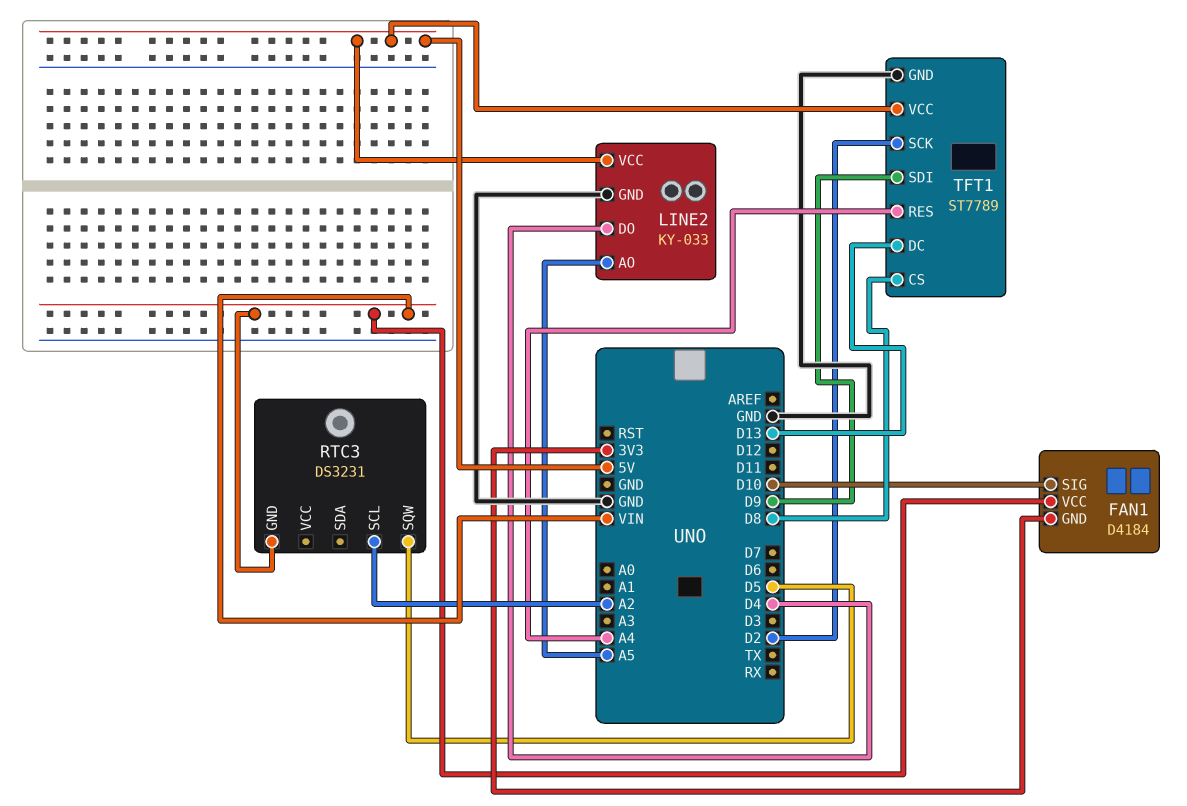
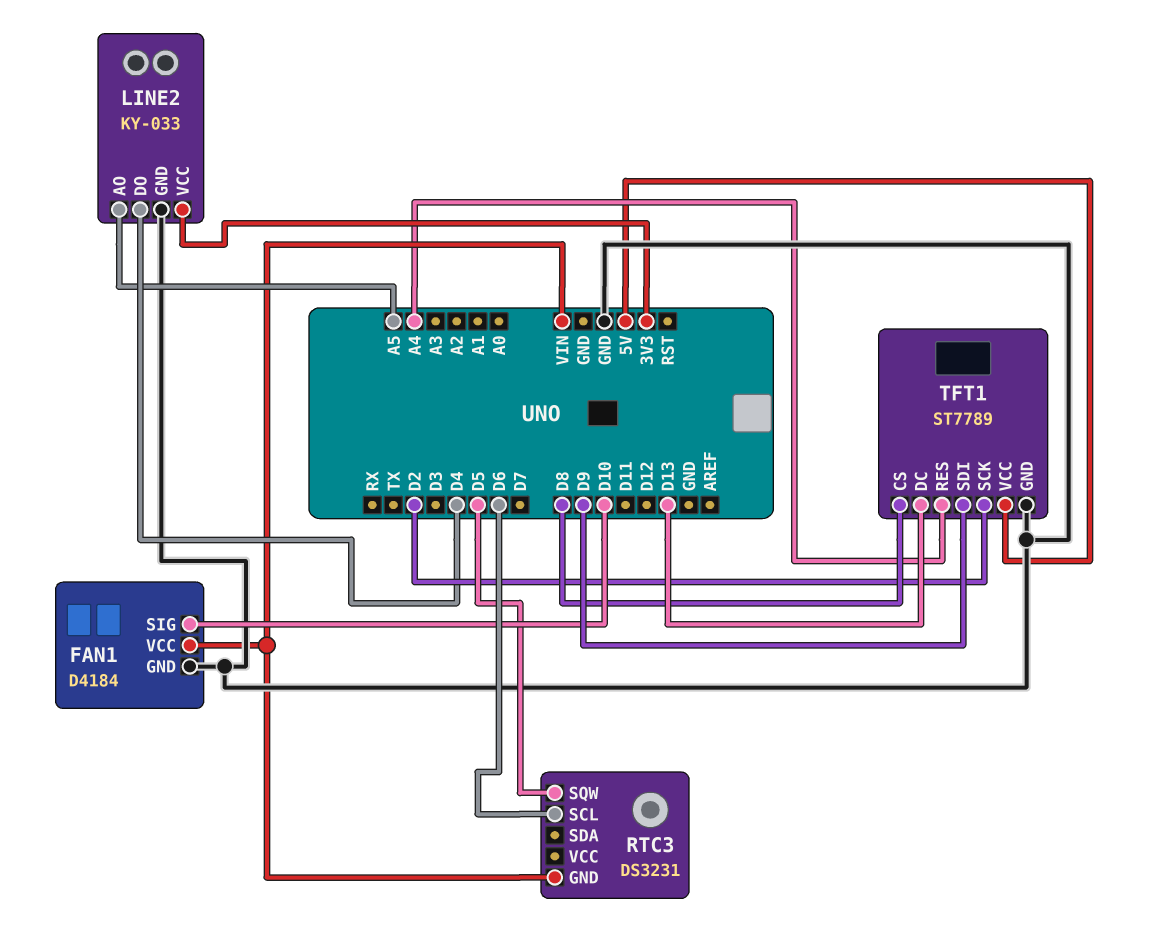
FAN1 pin GND: 3V3 -> GND
LINE2 pin VCC: 5V -> 3V3
RTC3 pin SCL: A2 -> D6

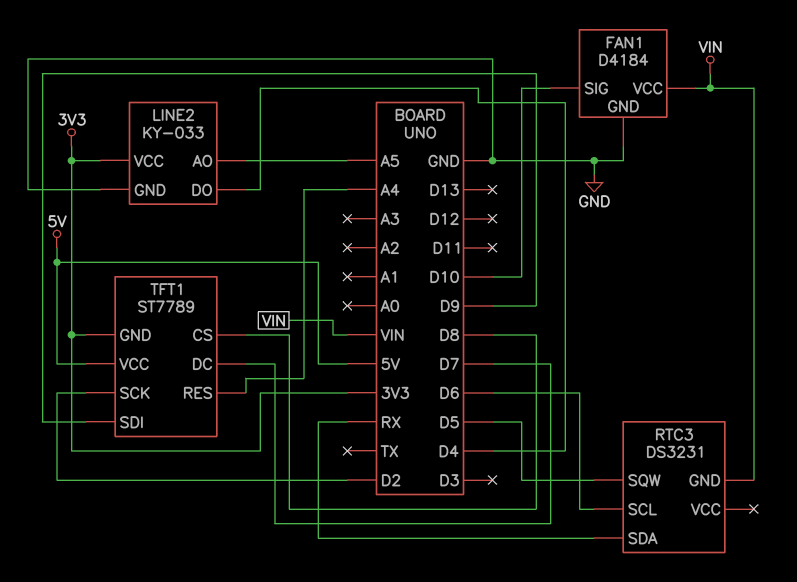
RTC3 pin SDA: none -> RX
TFT1 pin DC: D13 -> D7
TFT1 pin GND: GND -> 3V3

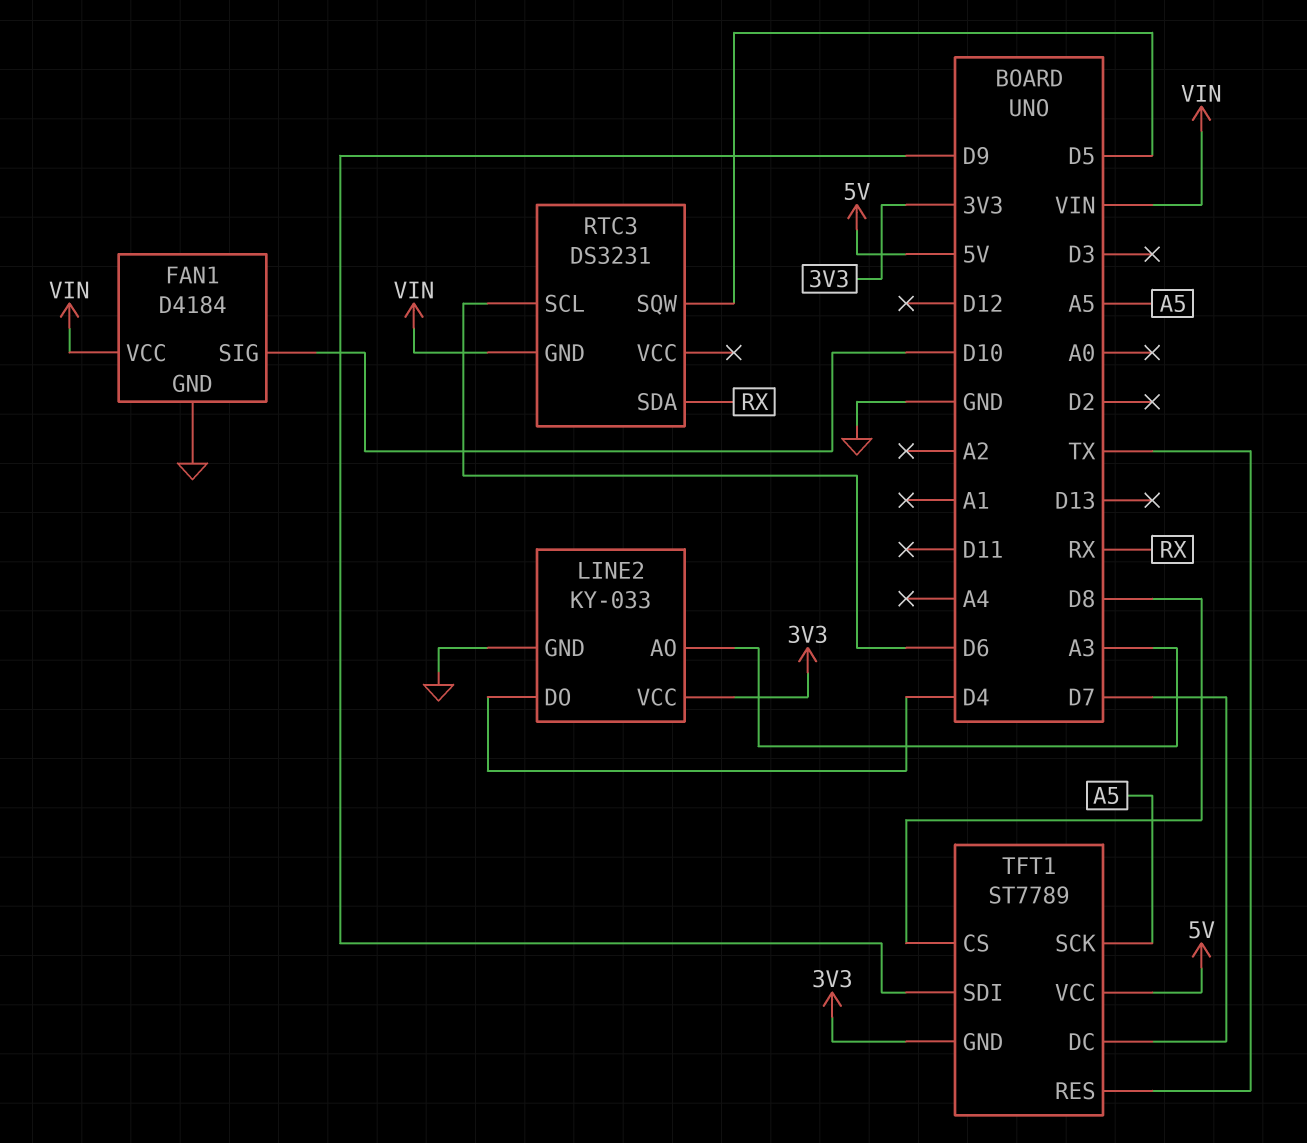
LINE2 pin AO: A5 -> A3
TFT1 pin RES: A4 -> TX
TFT1 pin SCK: D2 -> A5

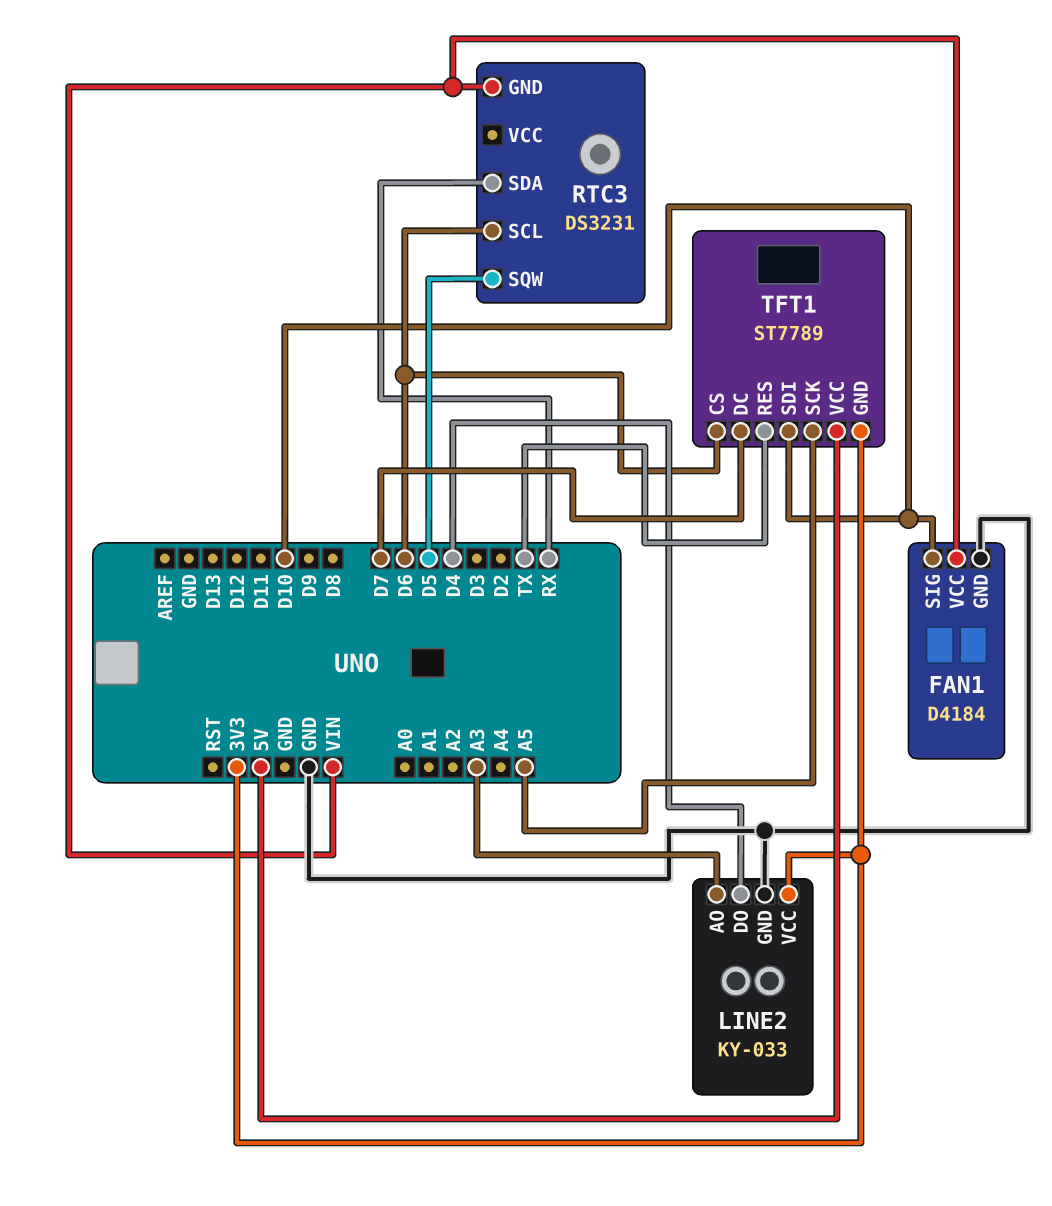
TFT1 pin CS: D8 -> D6
TFT1 pin SDI: D9 -> D10

